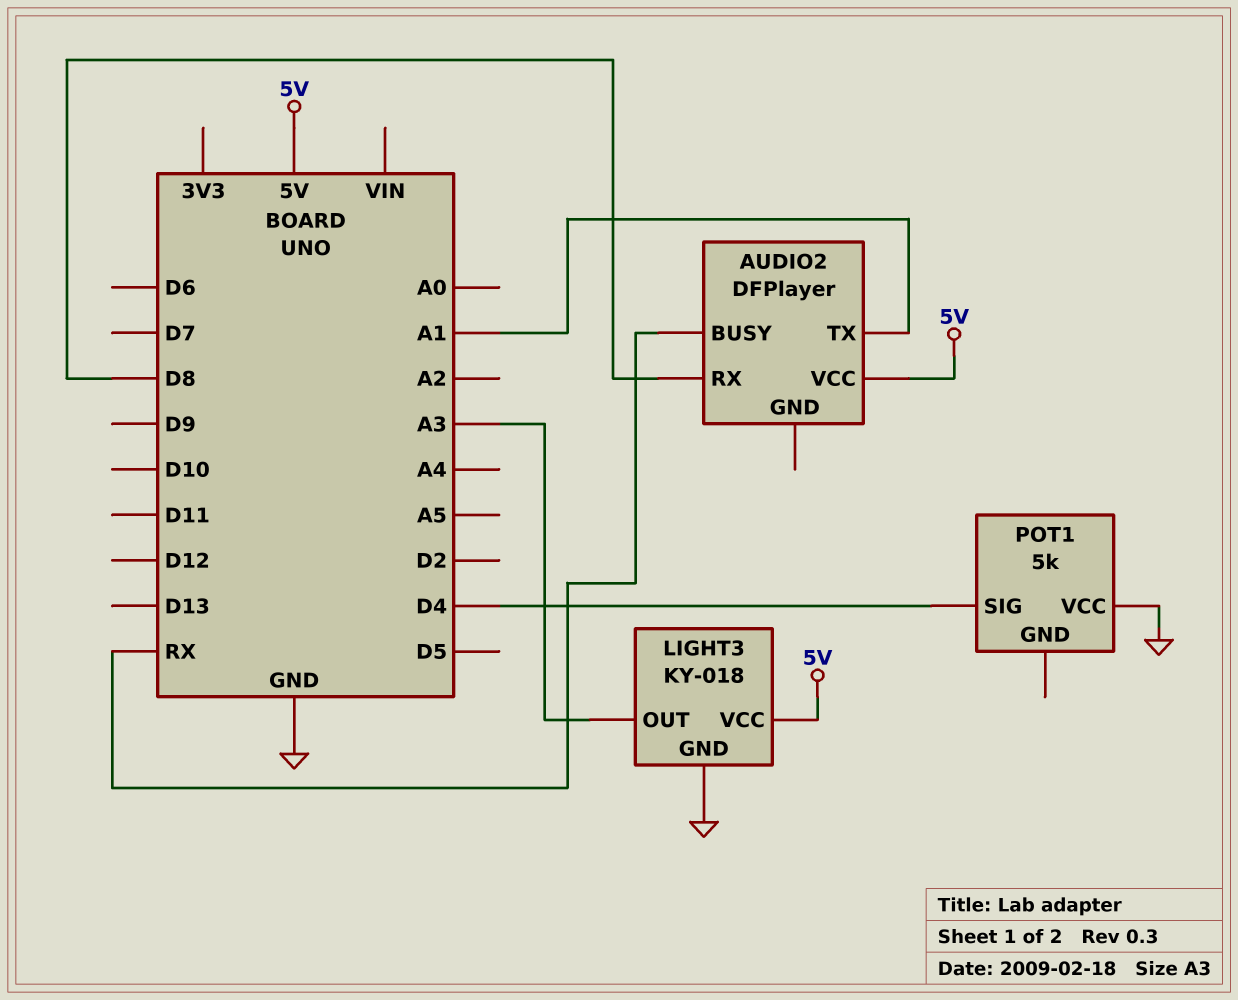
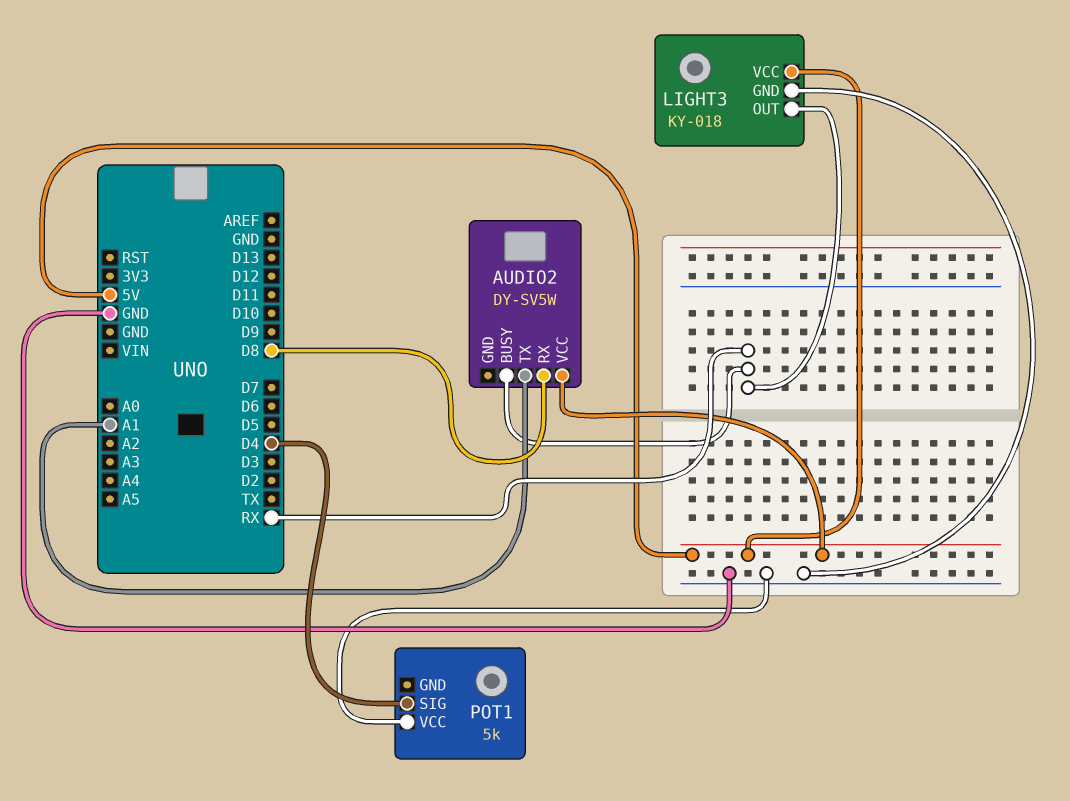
AUDIO2: DFPlayer -> DY-SV5W
LIGHT3 pin OUT: A3 -> RX

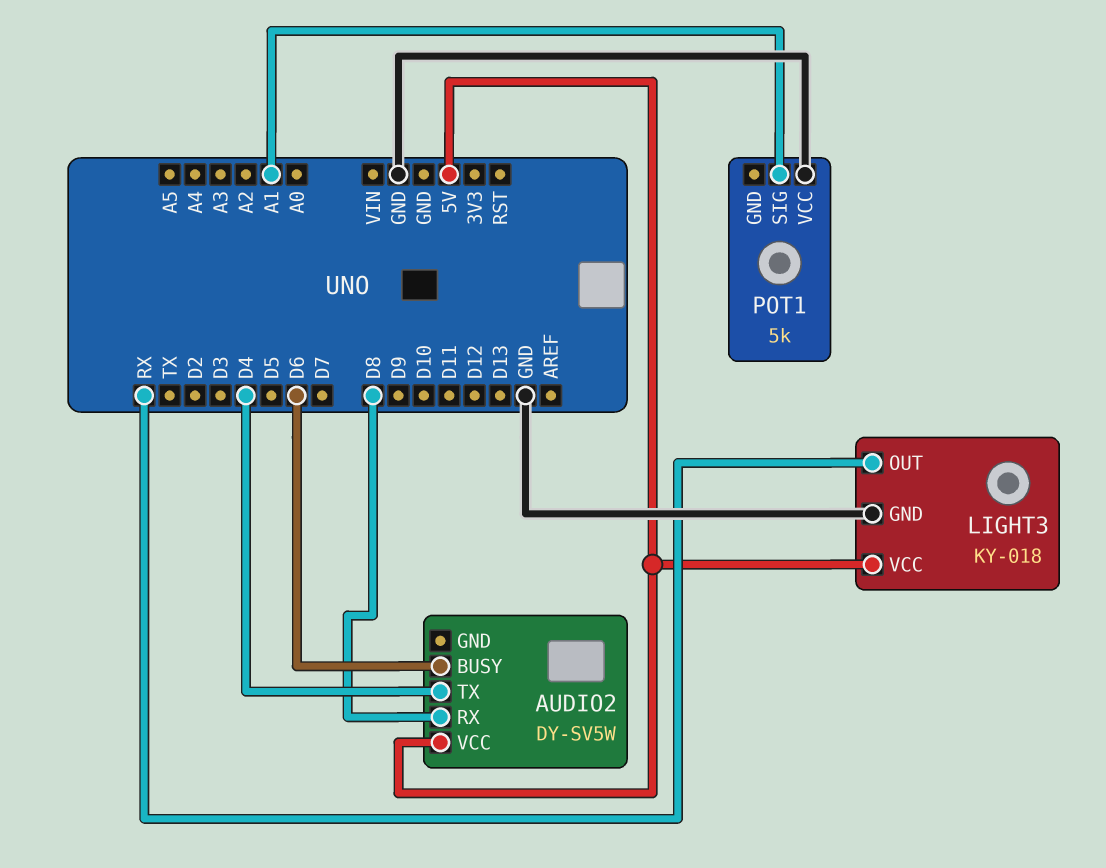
AUDIO2 pin BUSY: RX -> D6
AUDIO2 pin TX: A1 -> D4
POT1 pin SIG: D4 -> A1

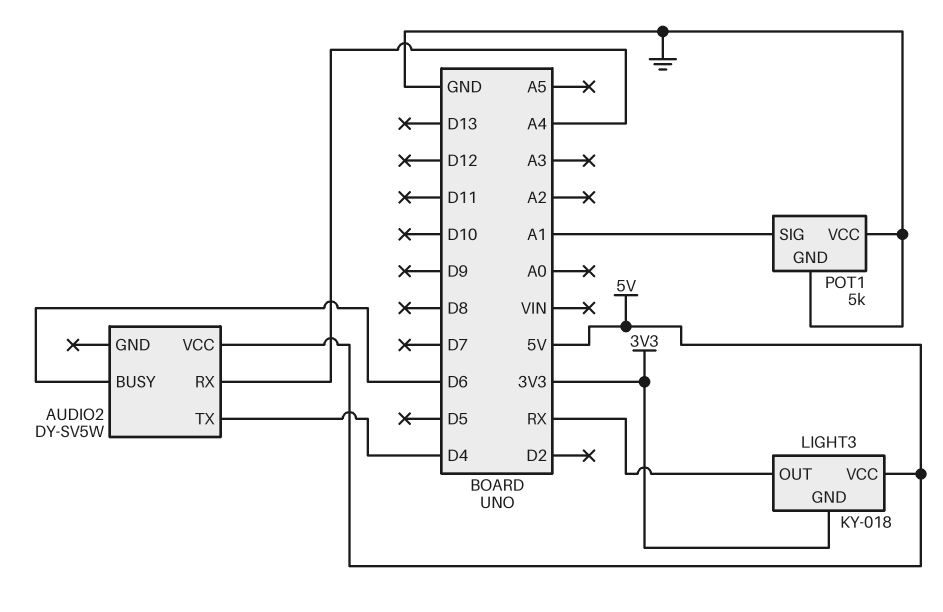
AUDIO2 pin RX: D8 -> A4
LIGHT3 pin GND: GND -> 3V3
POT1 pin GND: none -> GND

